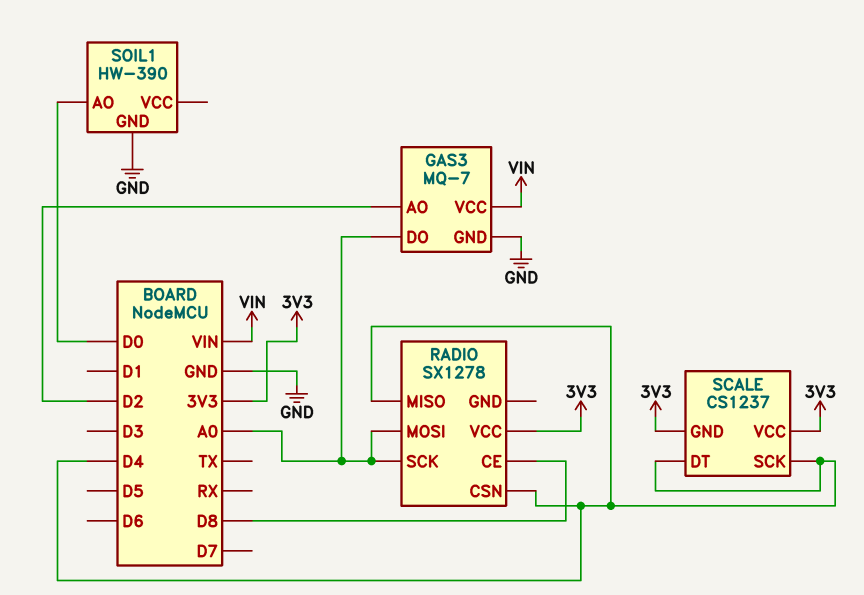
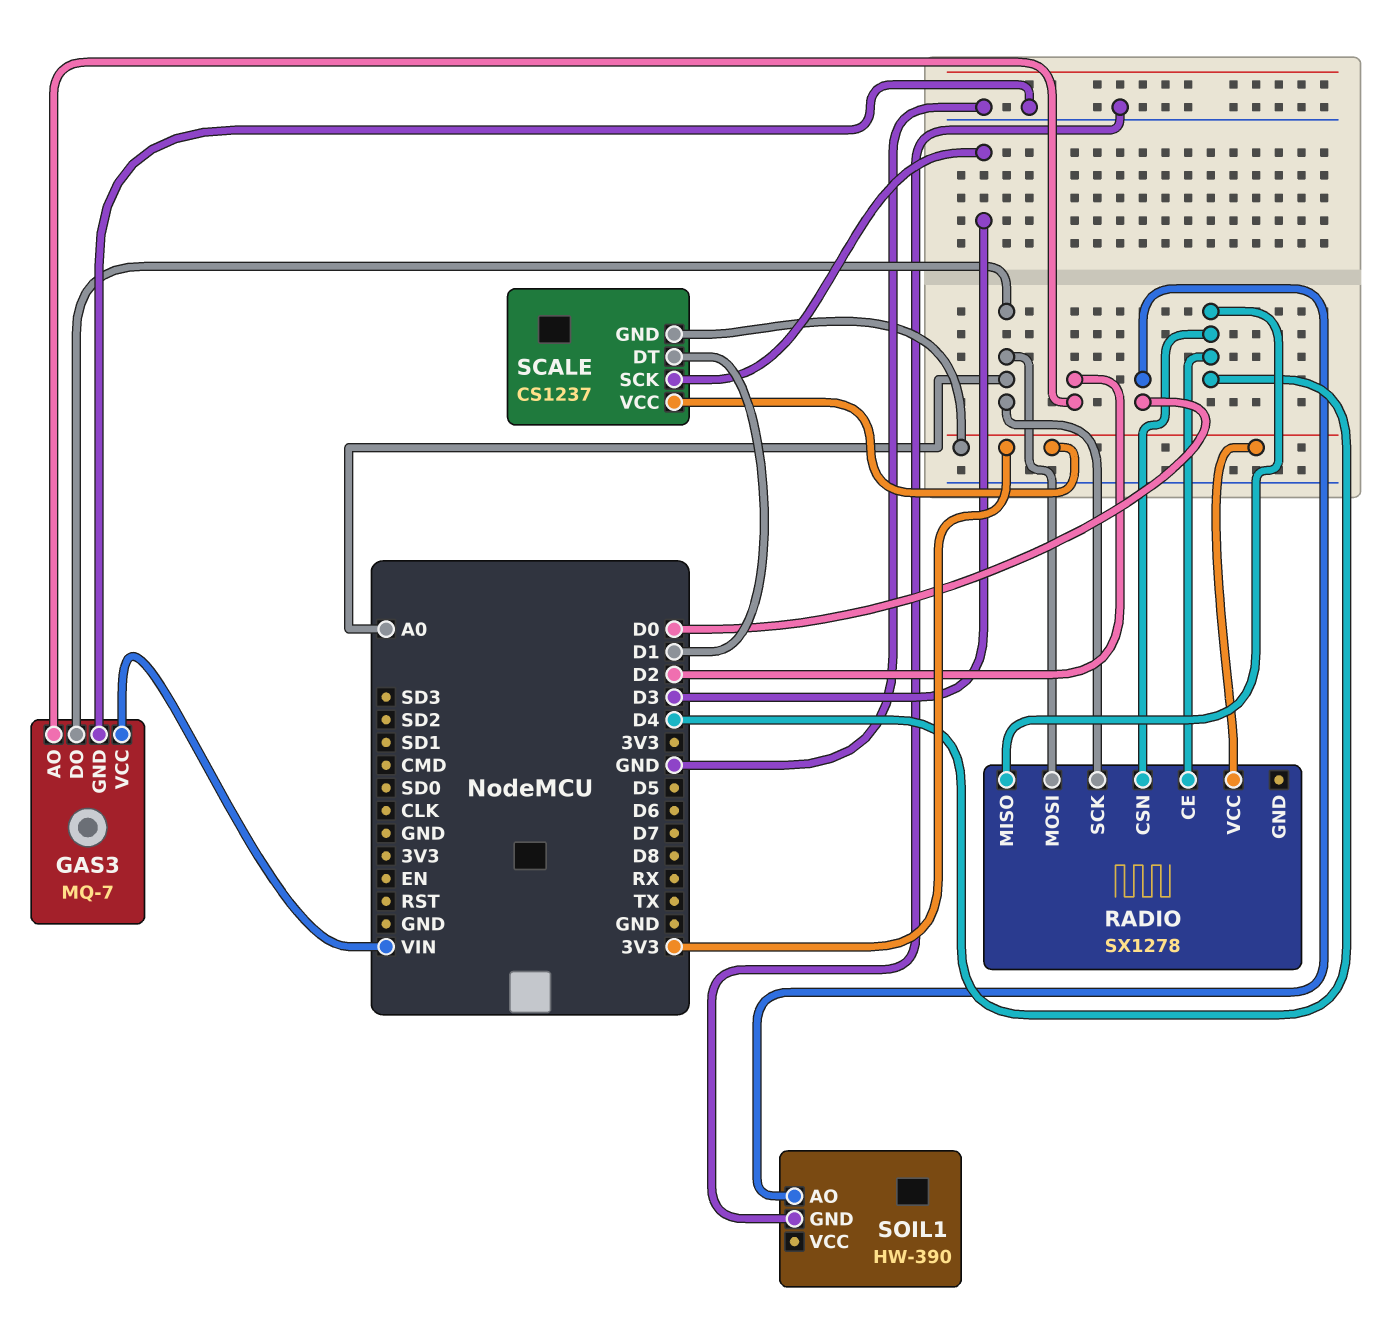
RADIO pin CE: D8 -> D4
SCALE pin DT: D4 -> D1
SCALE pin SCK: D4 -> D3

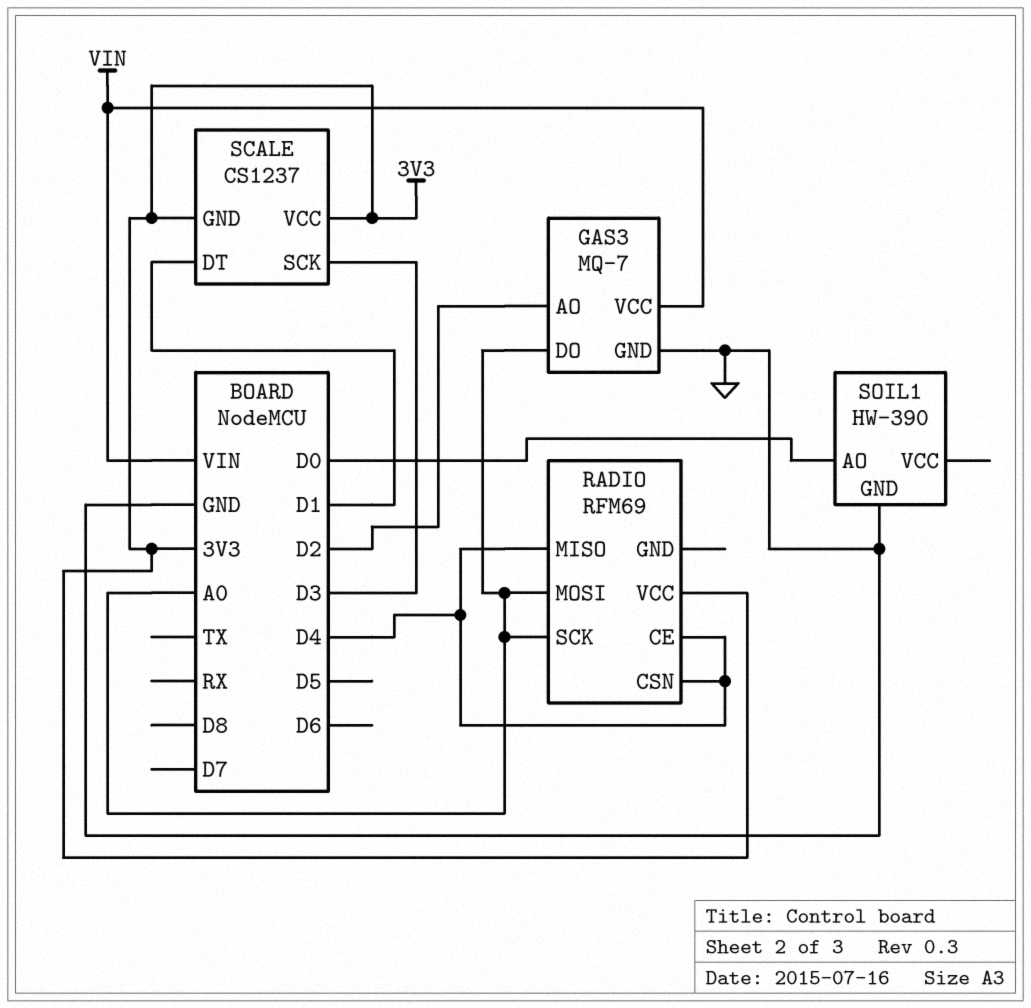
RADIO: SX1278 -> RFM69

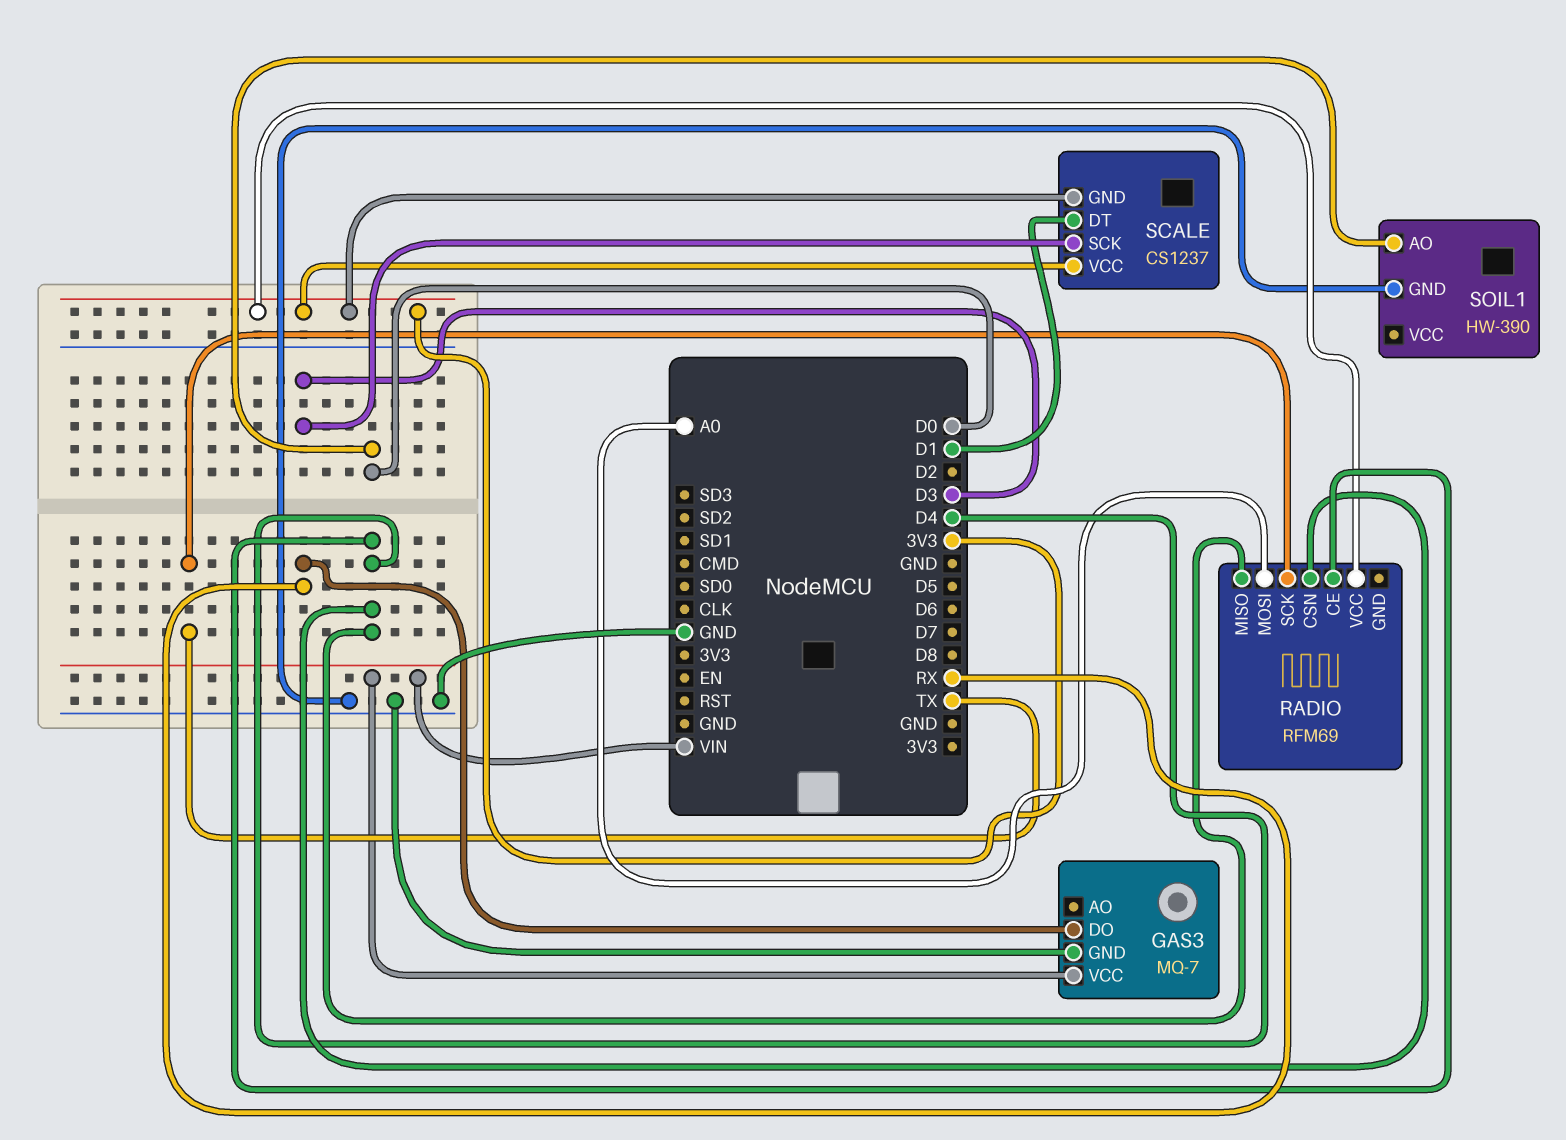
GAS3 pin AO: D2 -> none
GAS3 pin DO: A0 -> RX
RADIO pin SCK: A0 -> TX

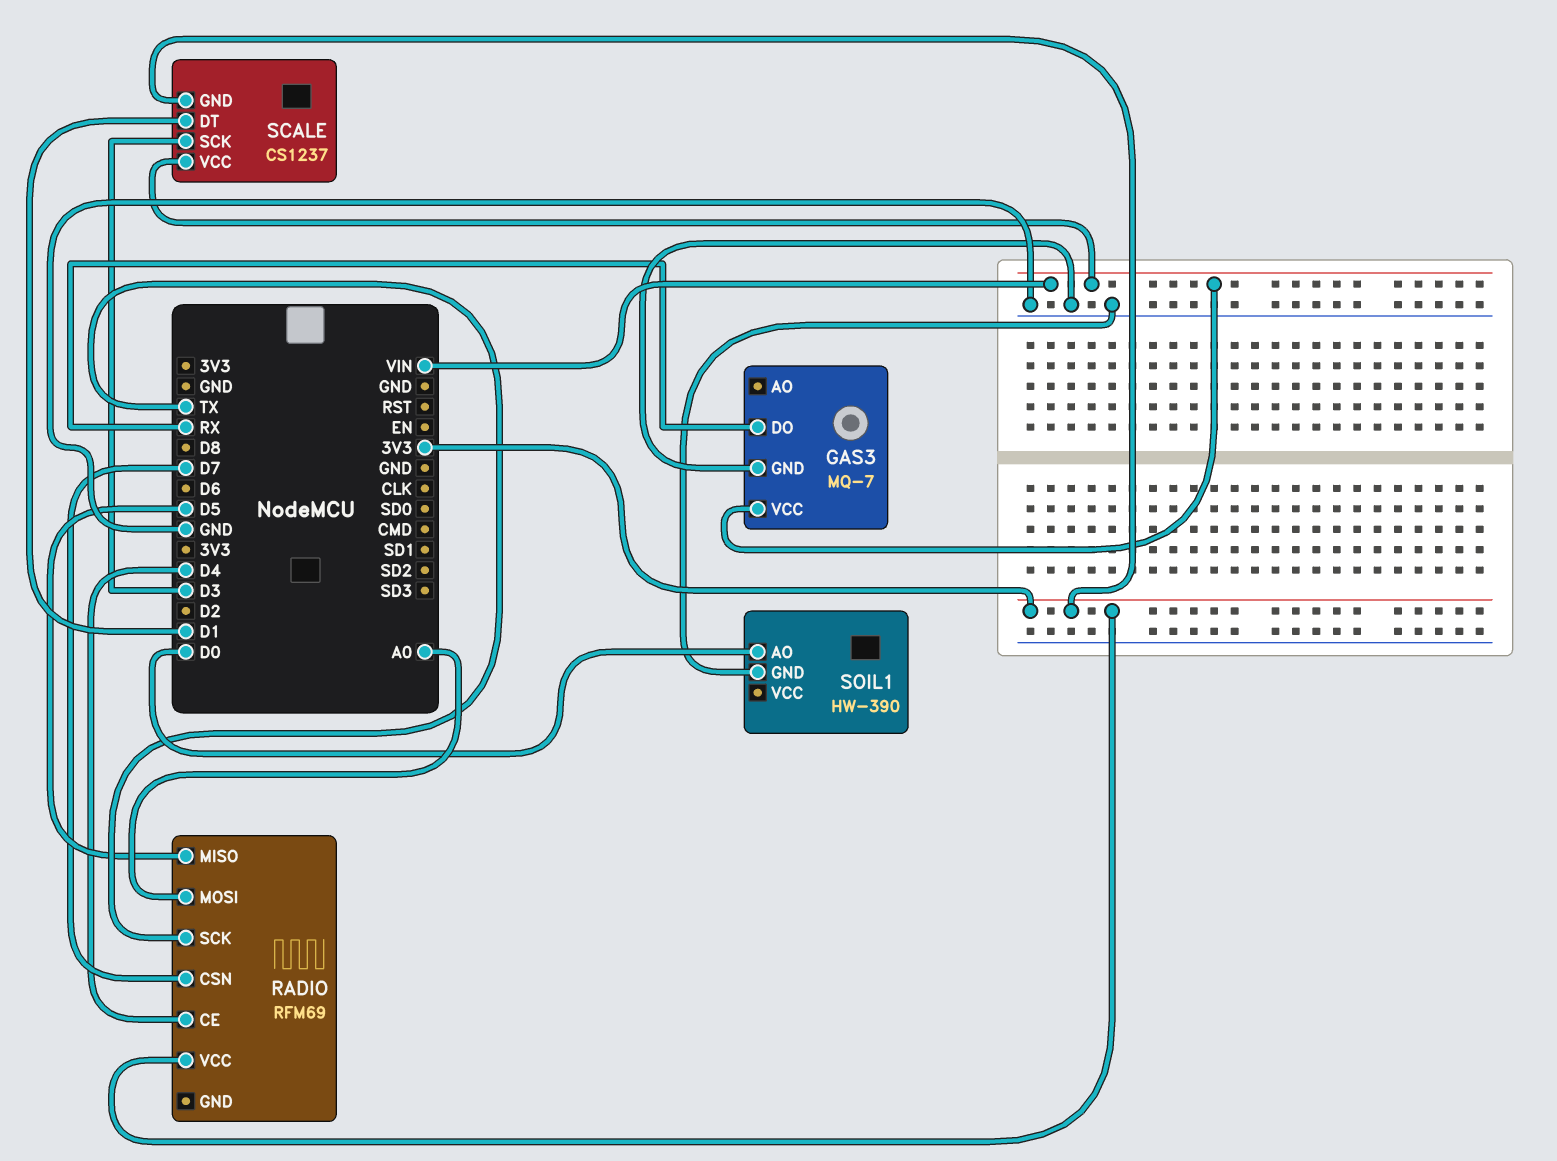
RADIO pin CSN: D4 -> D7
RADIO pin MISO: D4 -> D5
SCALE pin VCC: 3V3 -> VIN

